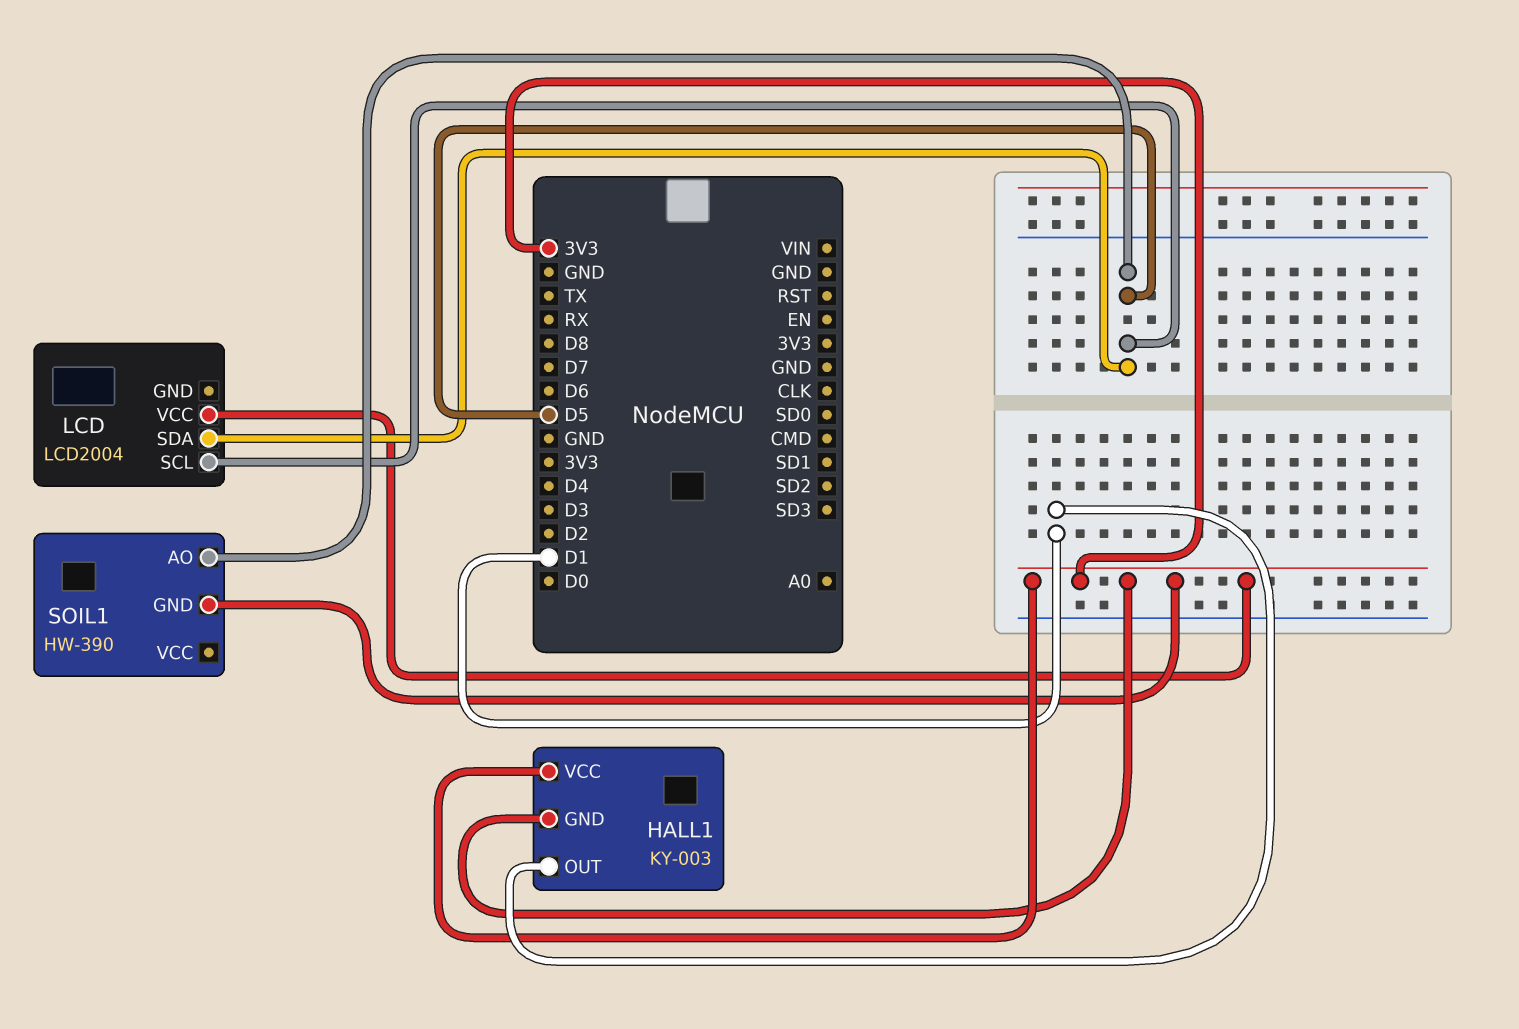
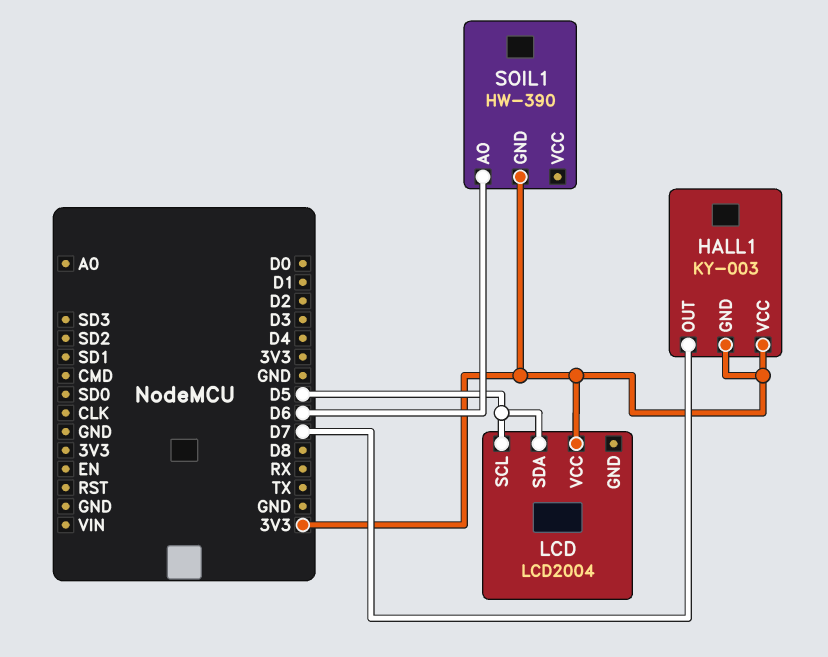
HALL1 pin OUT: D1 -> D7
SOIL1 pin AO: D5 -> D6

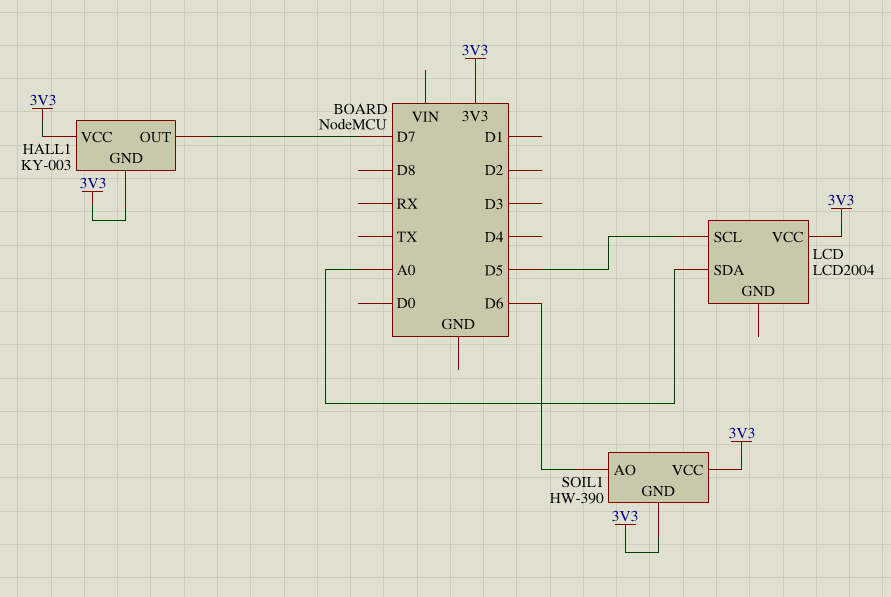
LCD pin SDA: D5 -> A0
SOIL1 pin VCC: none -> 3V3

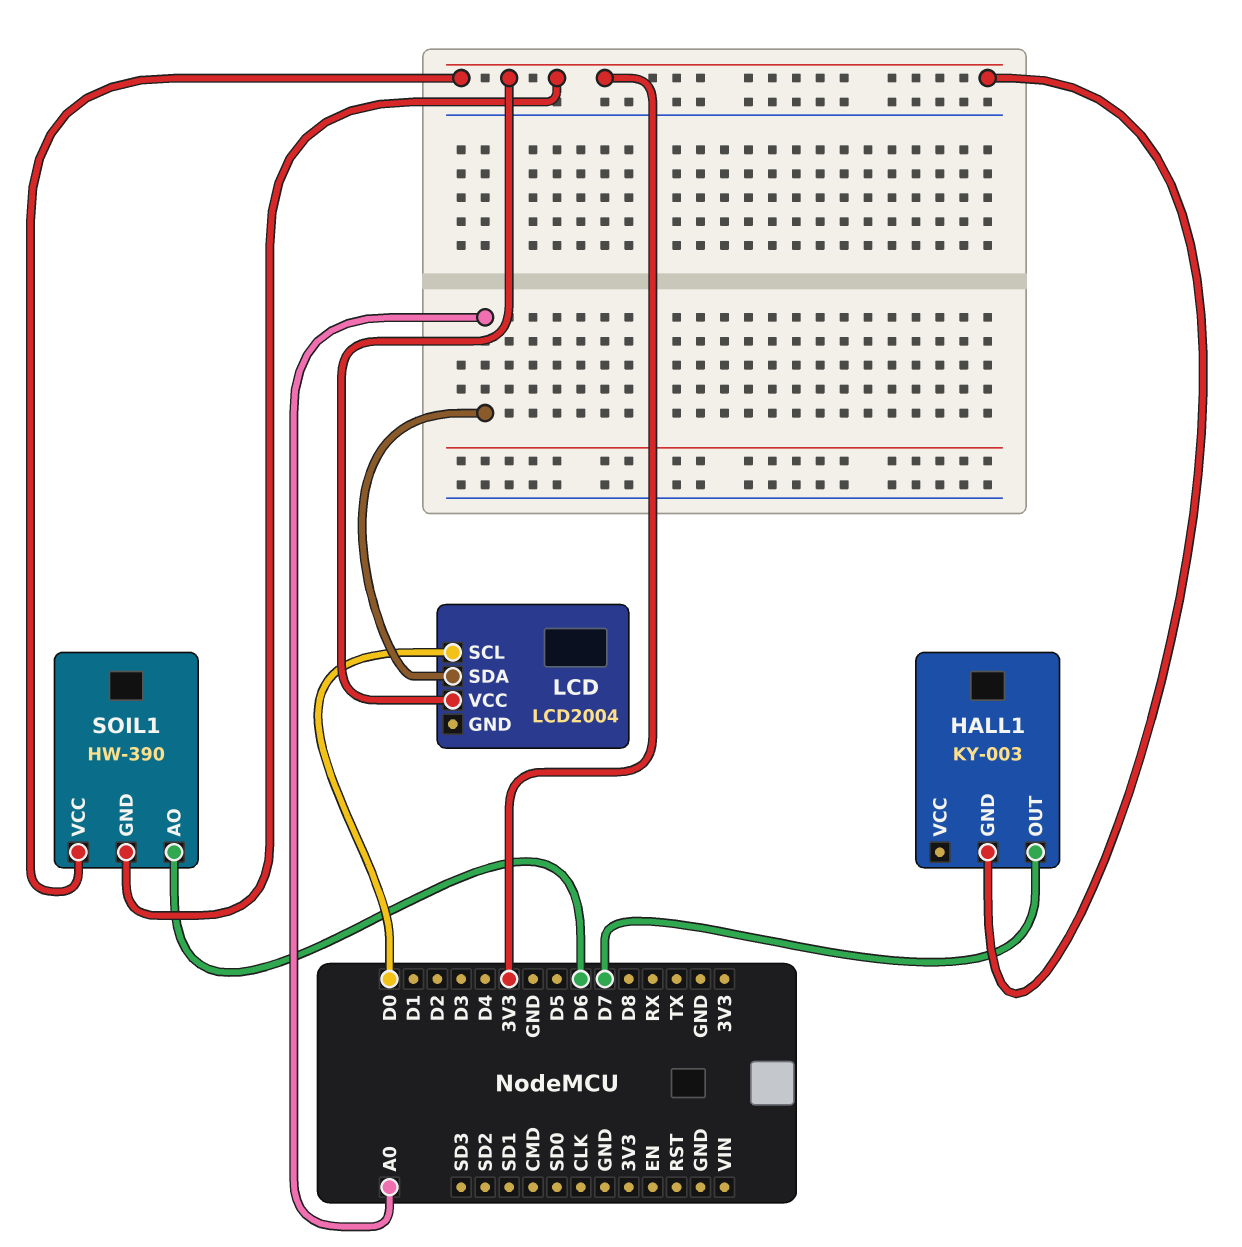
HALL1 pin VCC: 3V3 -> none
LCD pin SCL: D5 -> D0

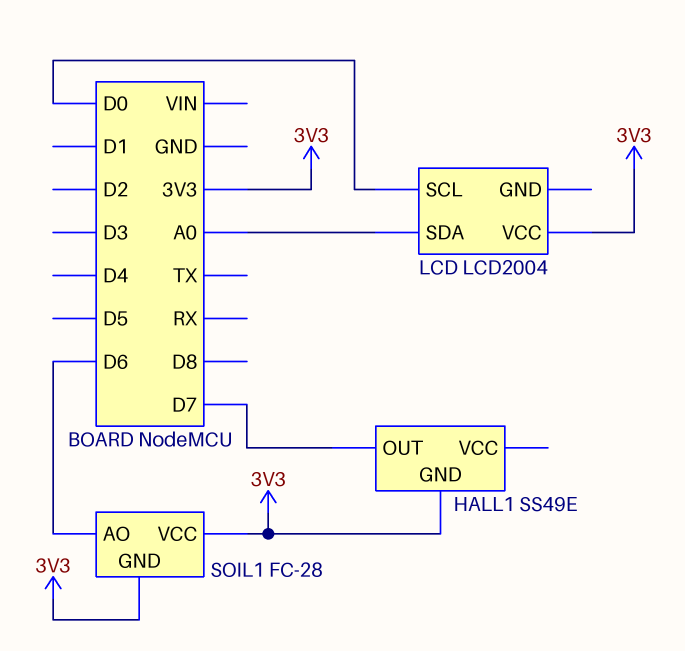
HALL1: KY-003 -> SS49E
SOIL1: HW-390 -> FC-28

